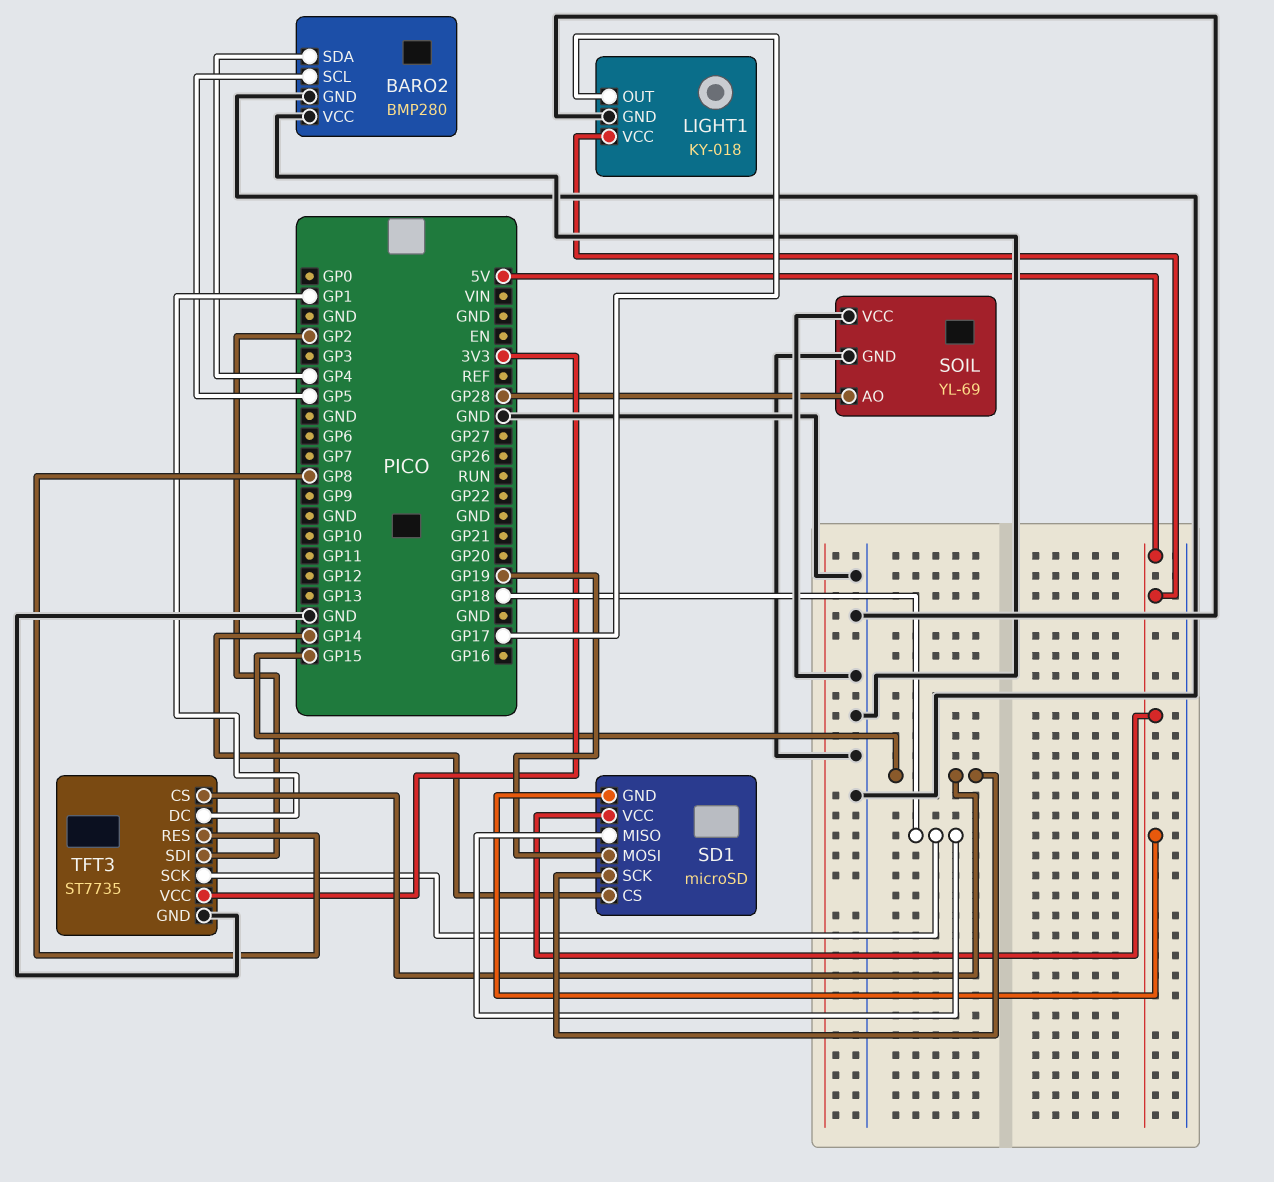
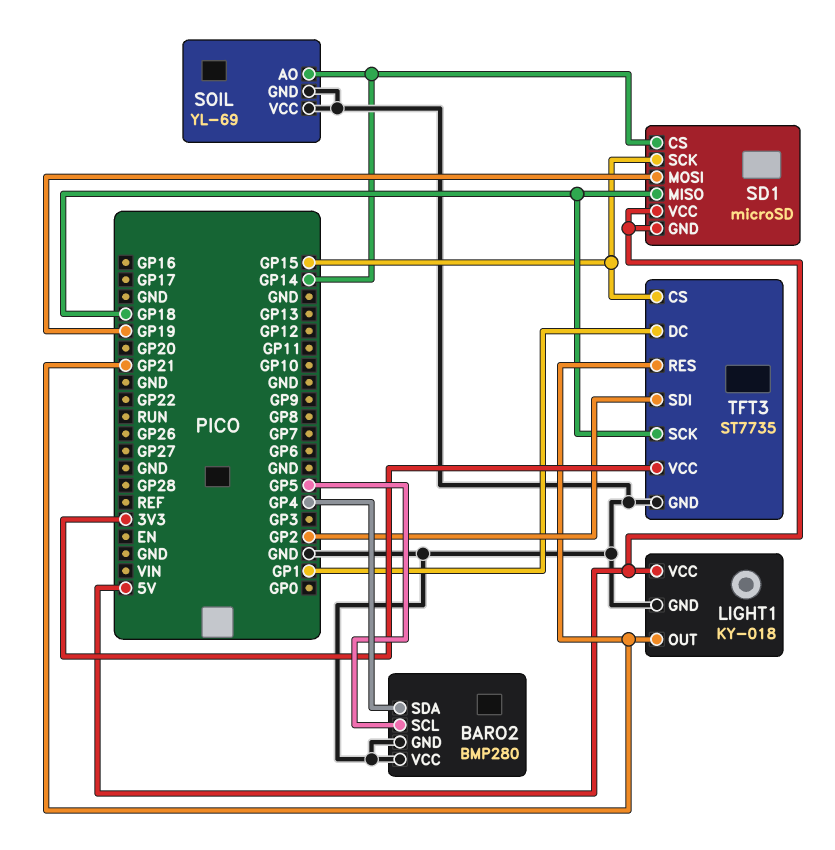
LIGHT1 pin OUT: GP17 -> GP21
SOIL pin AO: GP28 -> GP14
TFT3 pin RES: GP8 -> GP21

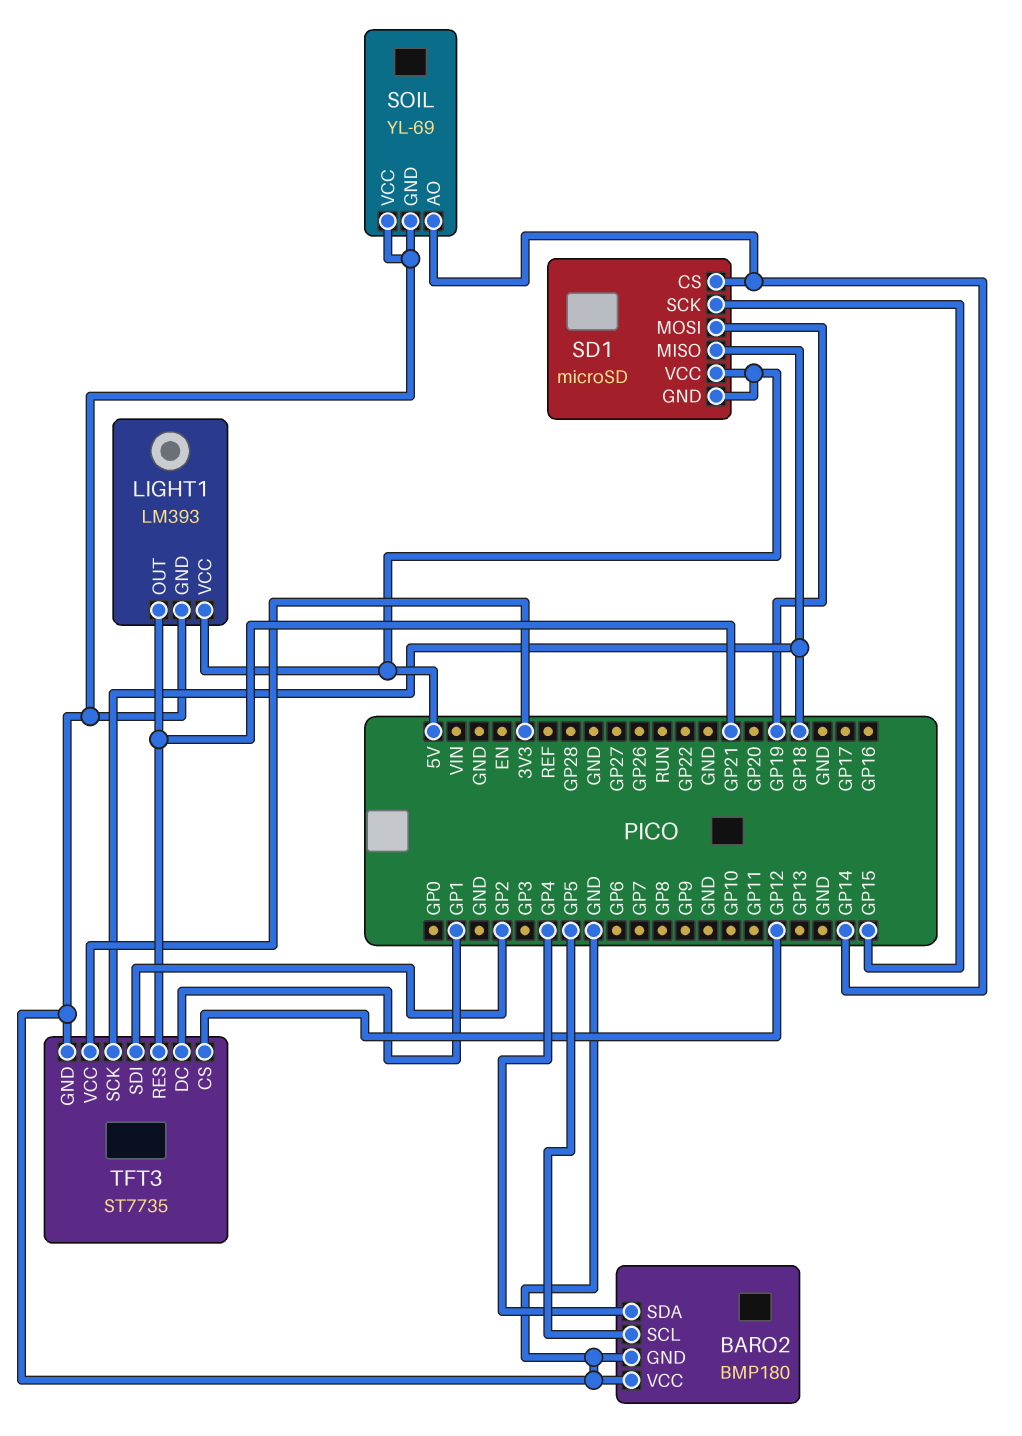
BARO2: BMP280 -> BMP180
LIGHT1: KY-018 -> LM393
TFT3 pin CS: GP15 -> GP12

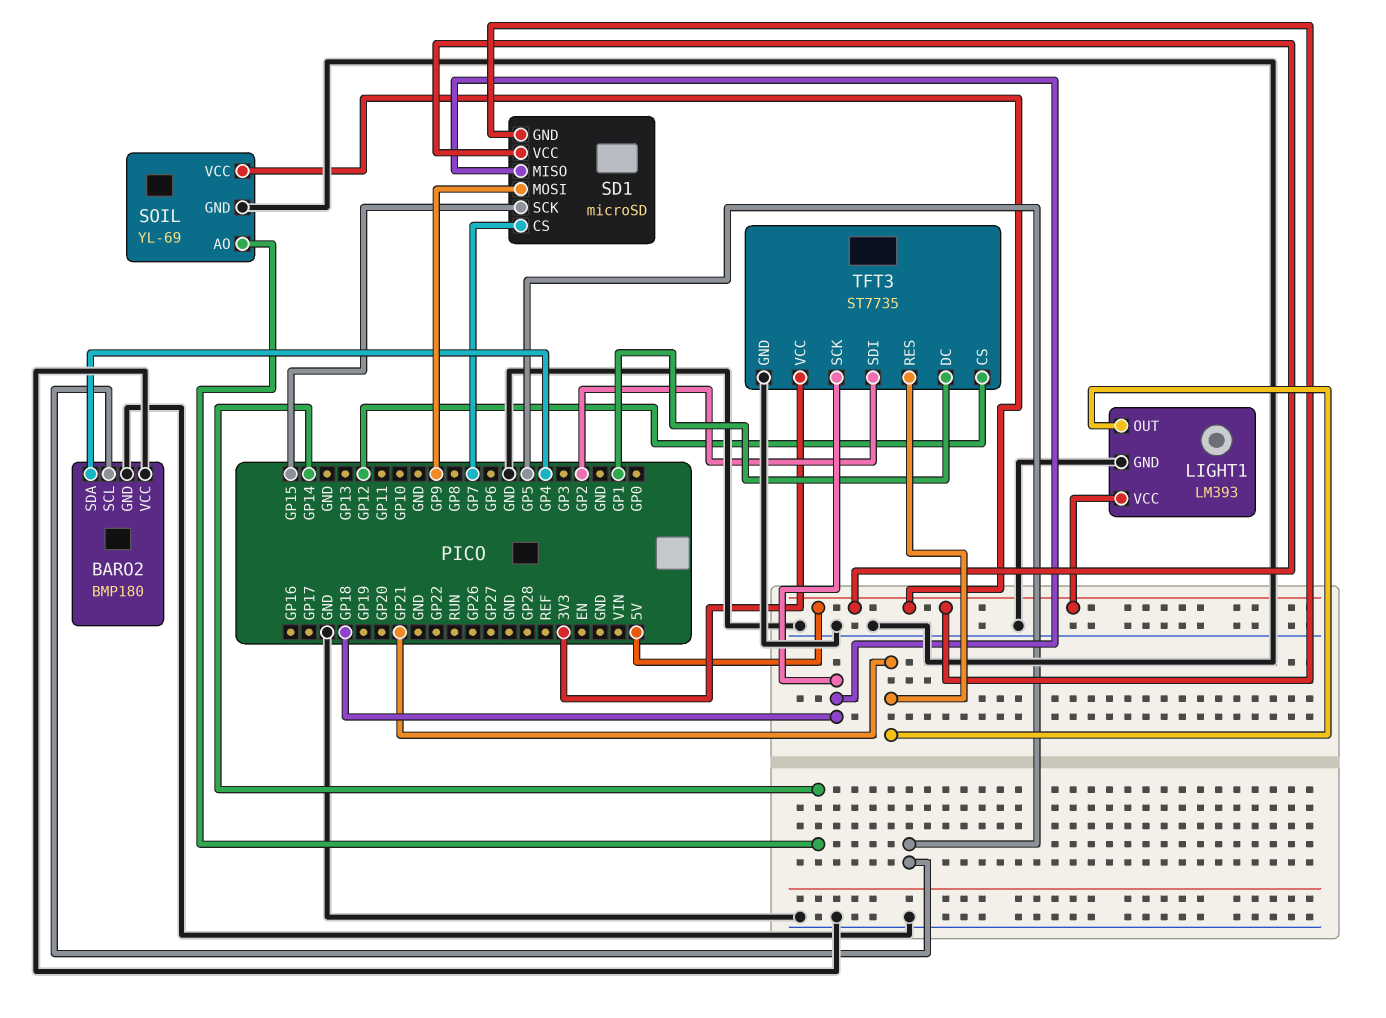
SD1 pin CS: GP14 -> GP7
SD1 pin MOSI: GP19 -> GP9
SOIL pin VCC: GND -> 5V

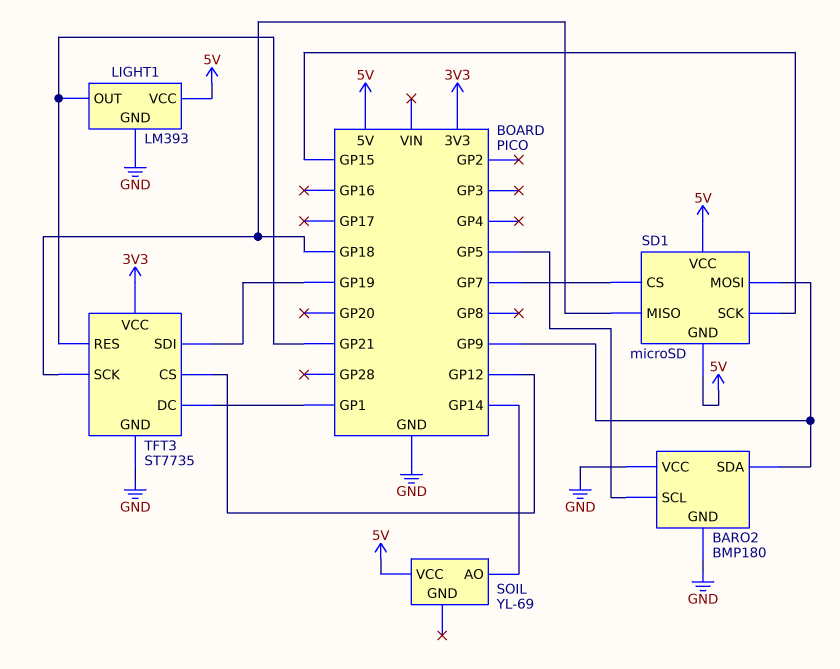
BARO2 pin SDA: GP4 -> GP9
SOIL pin GND: GND -> none
TFT3 pin SDI: GP2 -> GP19

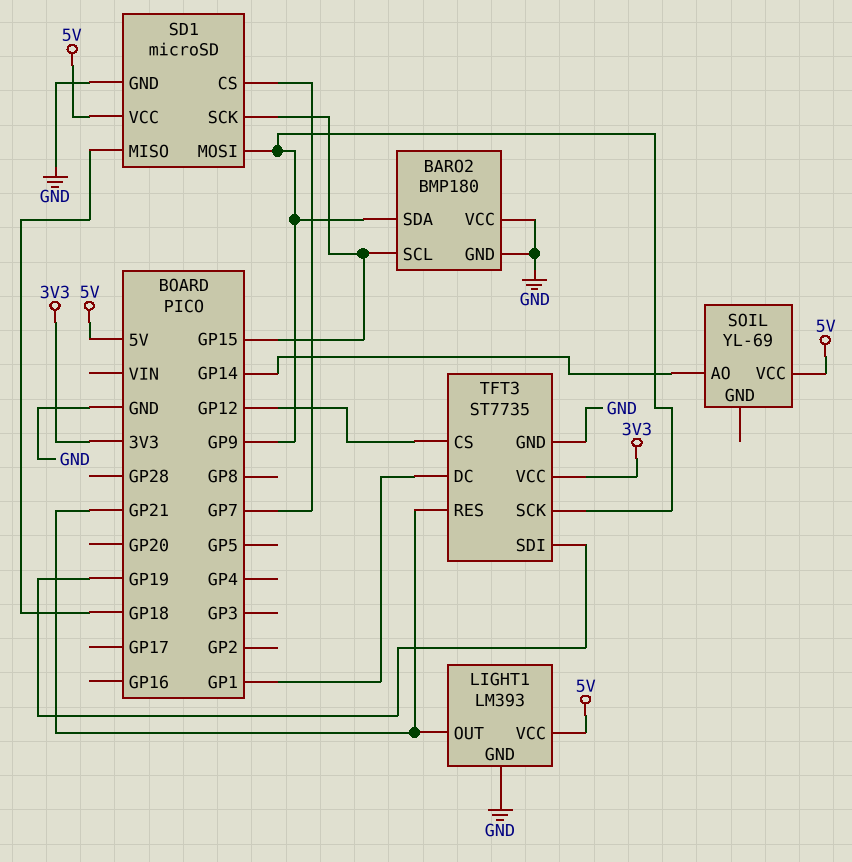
BARO2 pin SCL: GP5 -> GP15
SD1 pin GND: 5V -> GND
TFT3 pin SCK: GP18 -> GP9

